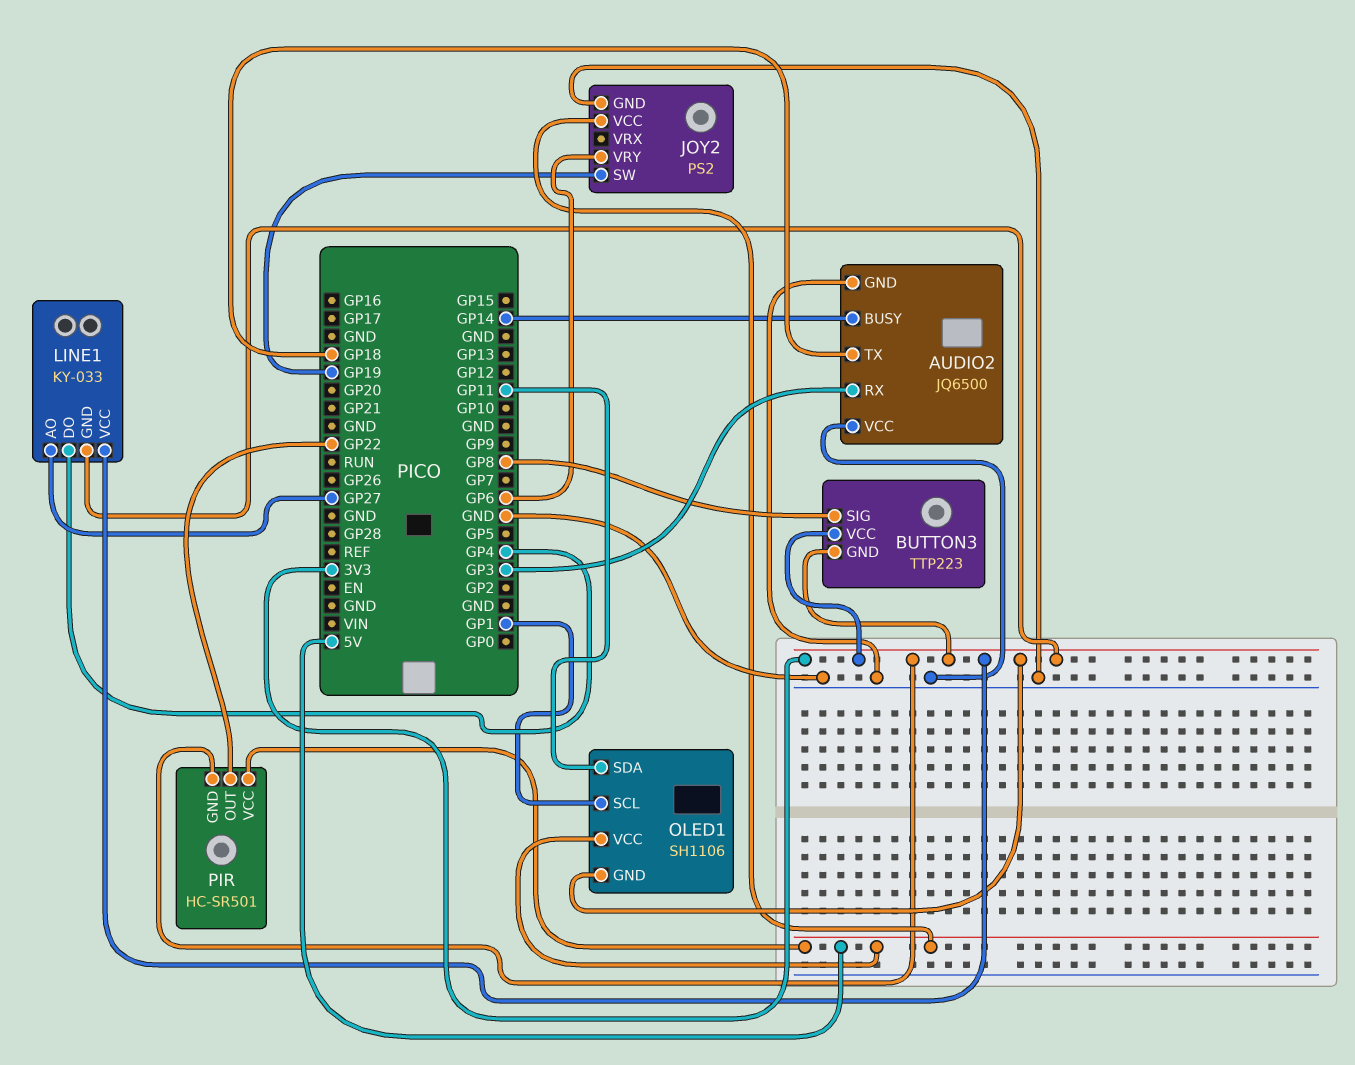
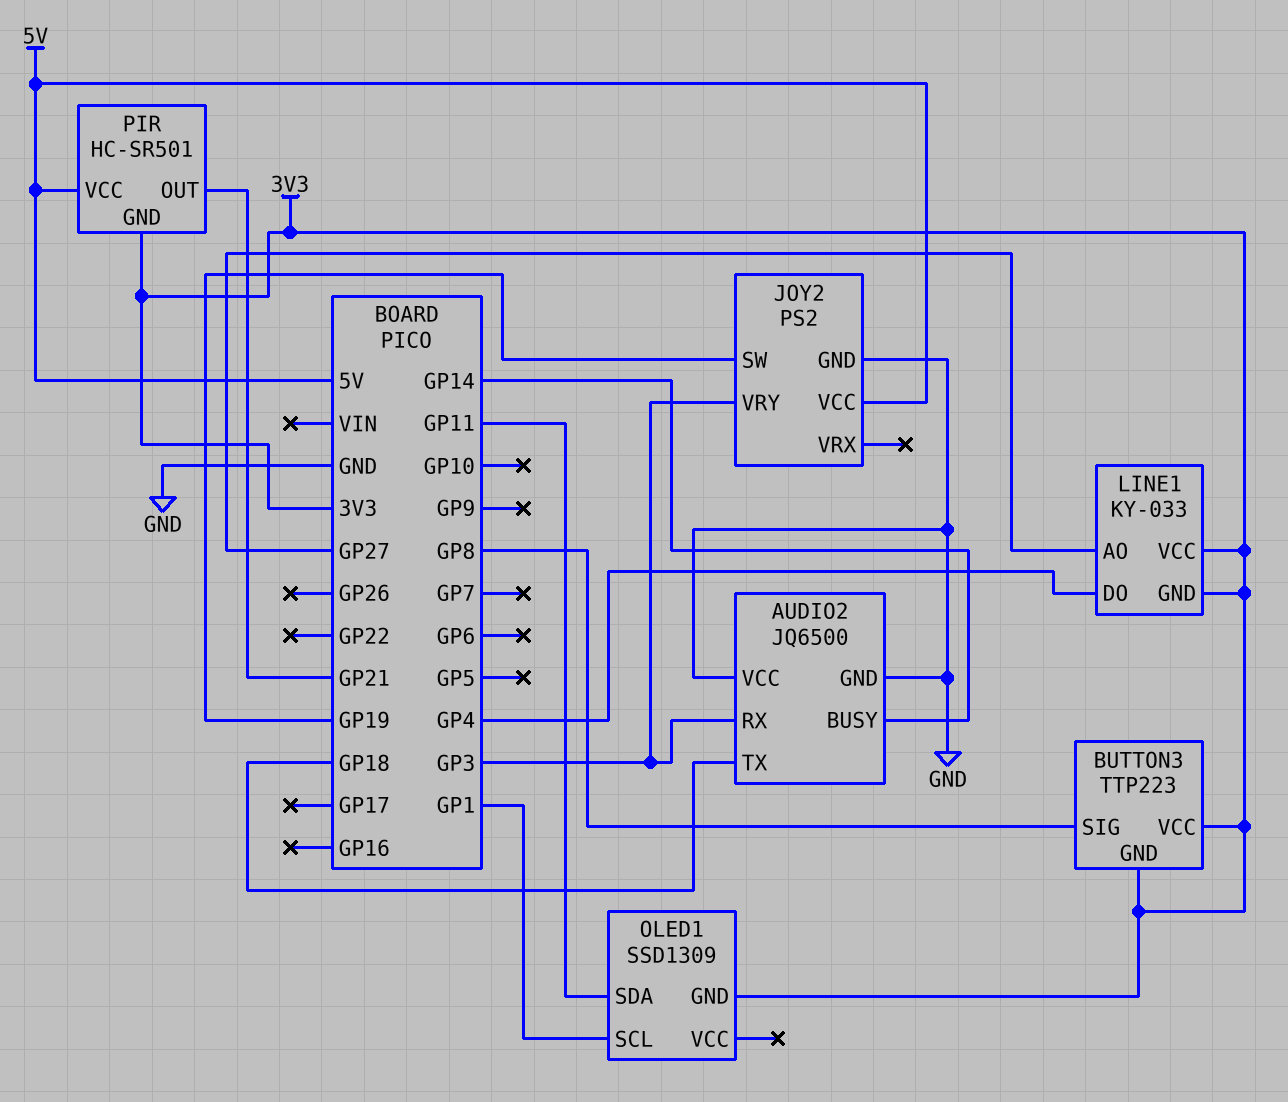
JOY2 pin VRY: GP6 -> GP3
OLED1: SH1106 -> SSD1309
OLED1 pin VCC: 5V -> none
PIR pin OUT: GP22 -> GP21

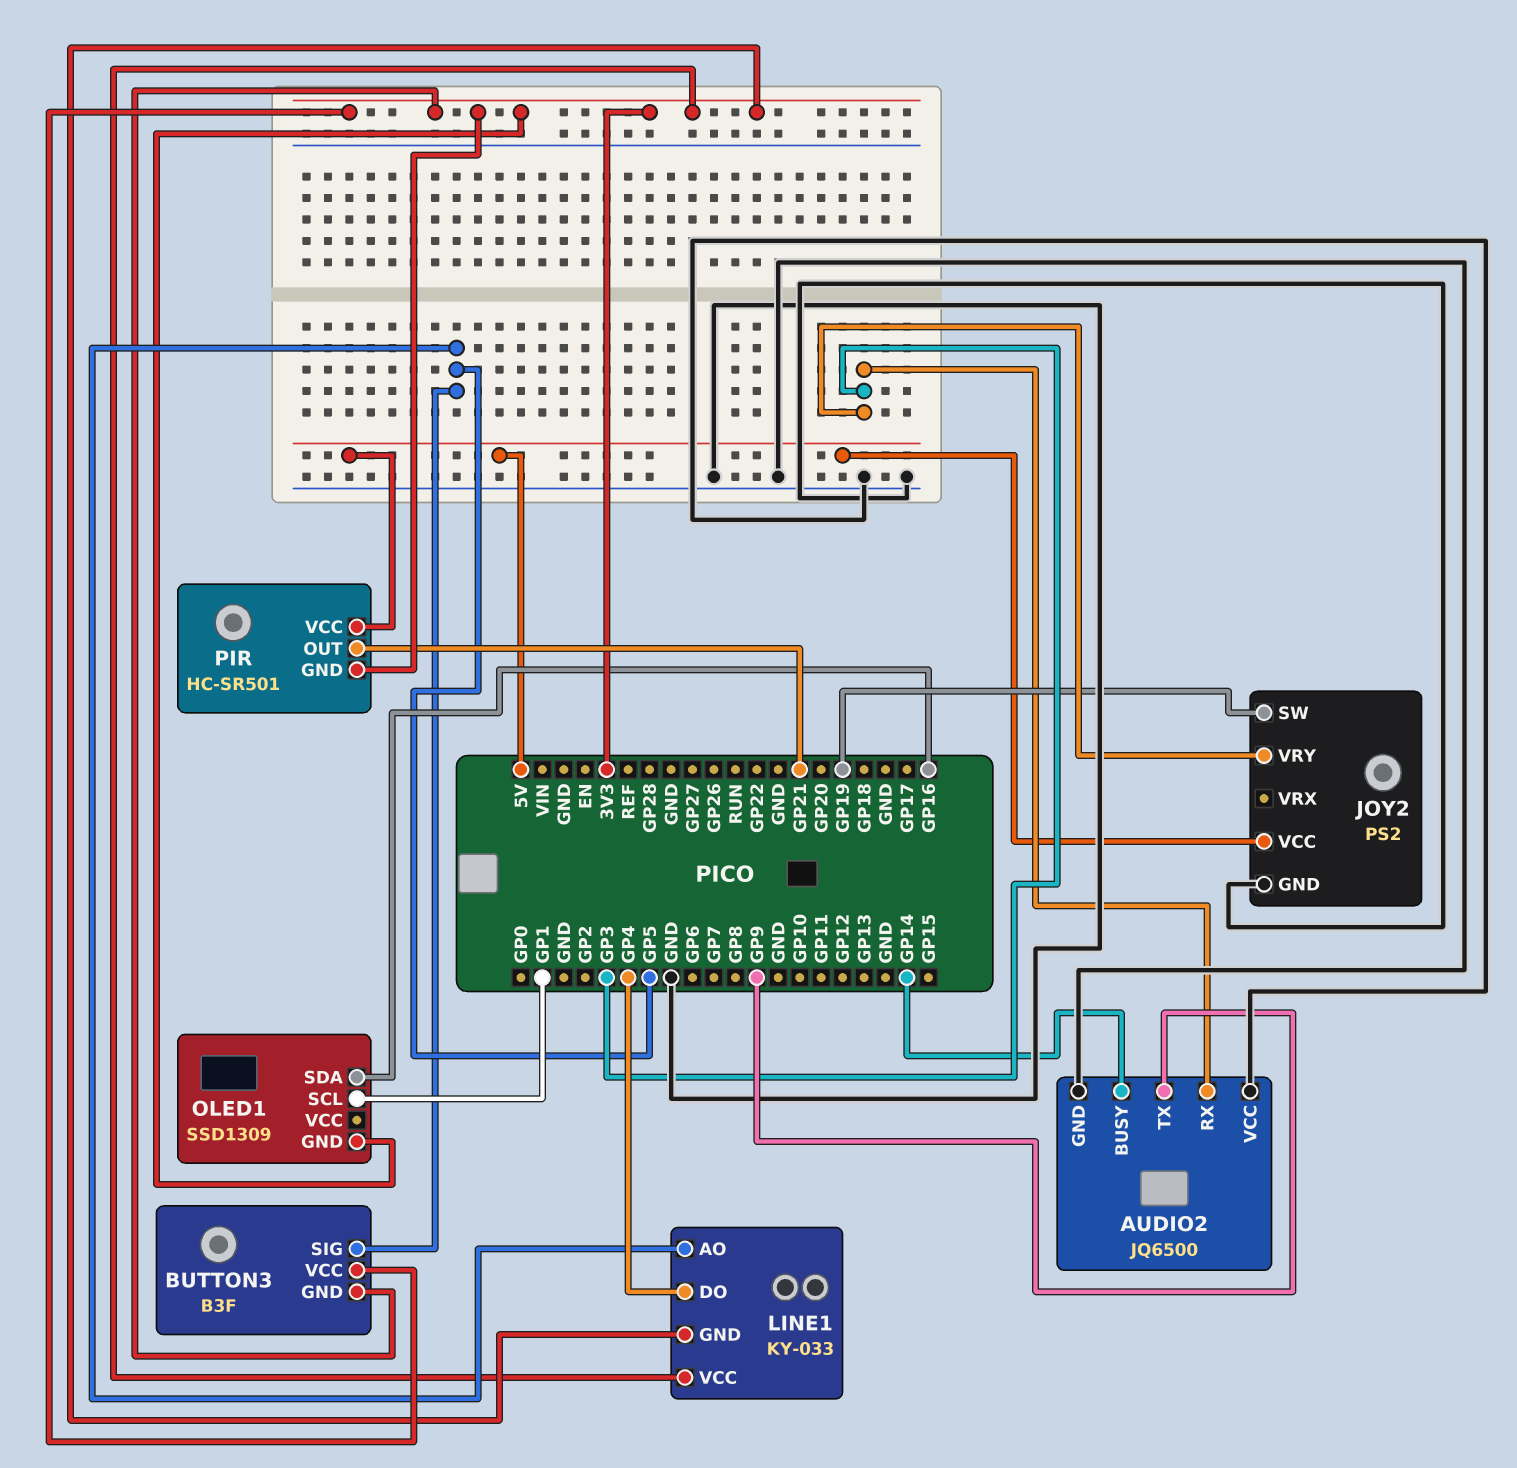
AUDIO2 pin TX: GP18 -> GP9
BUTTON3: TTP223 -> B3F
BUTTON3 pin SIG: GP8 -> GP5
LINE1 pin AO: GP27 -> GP5
OLED1 pin SDA: GP11 -> GP16

